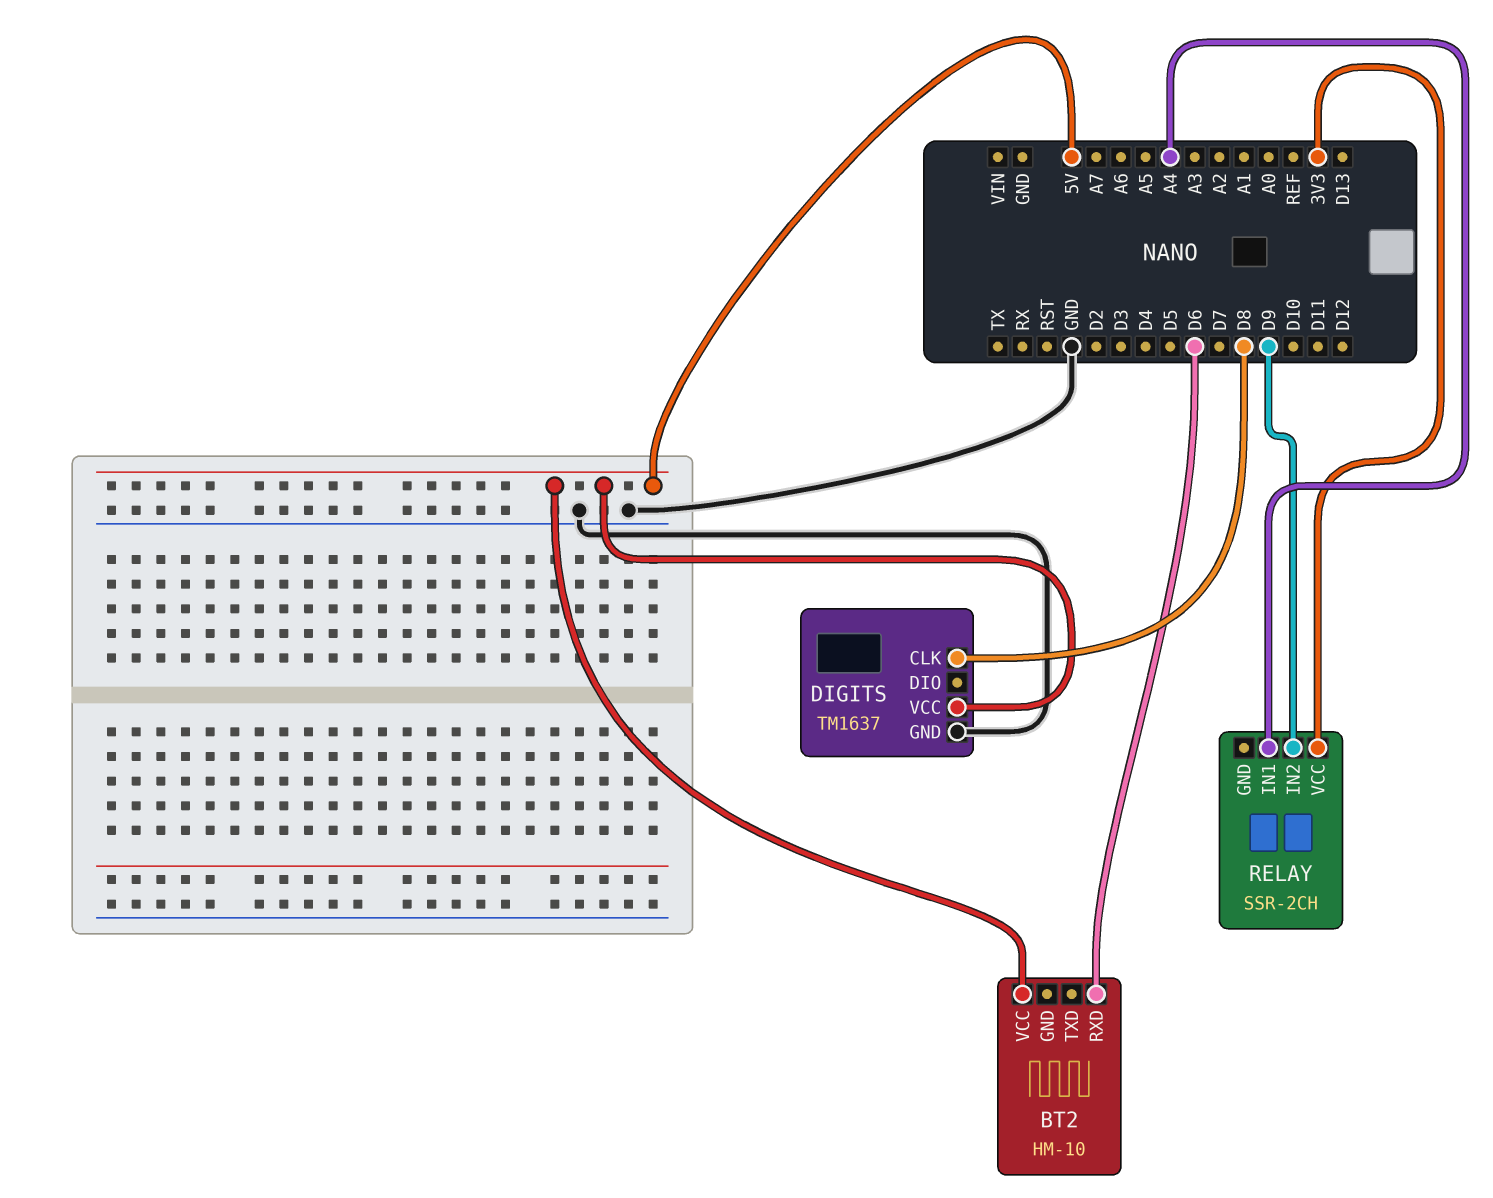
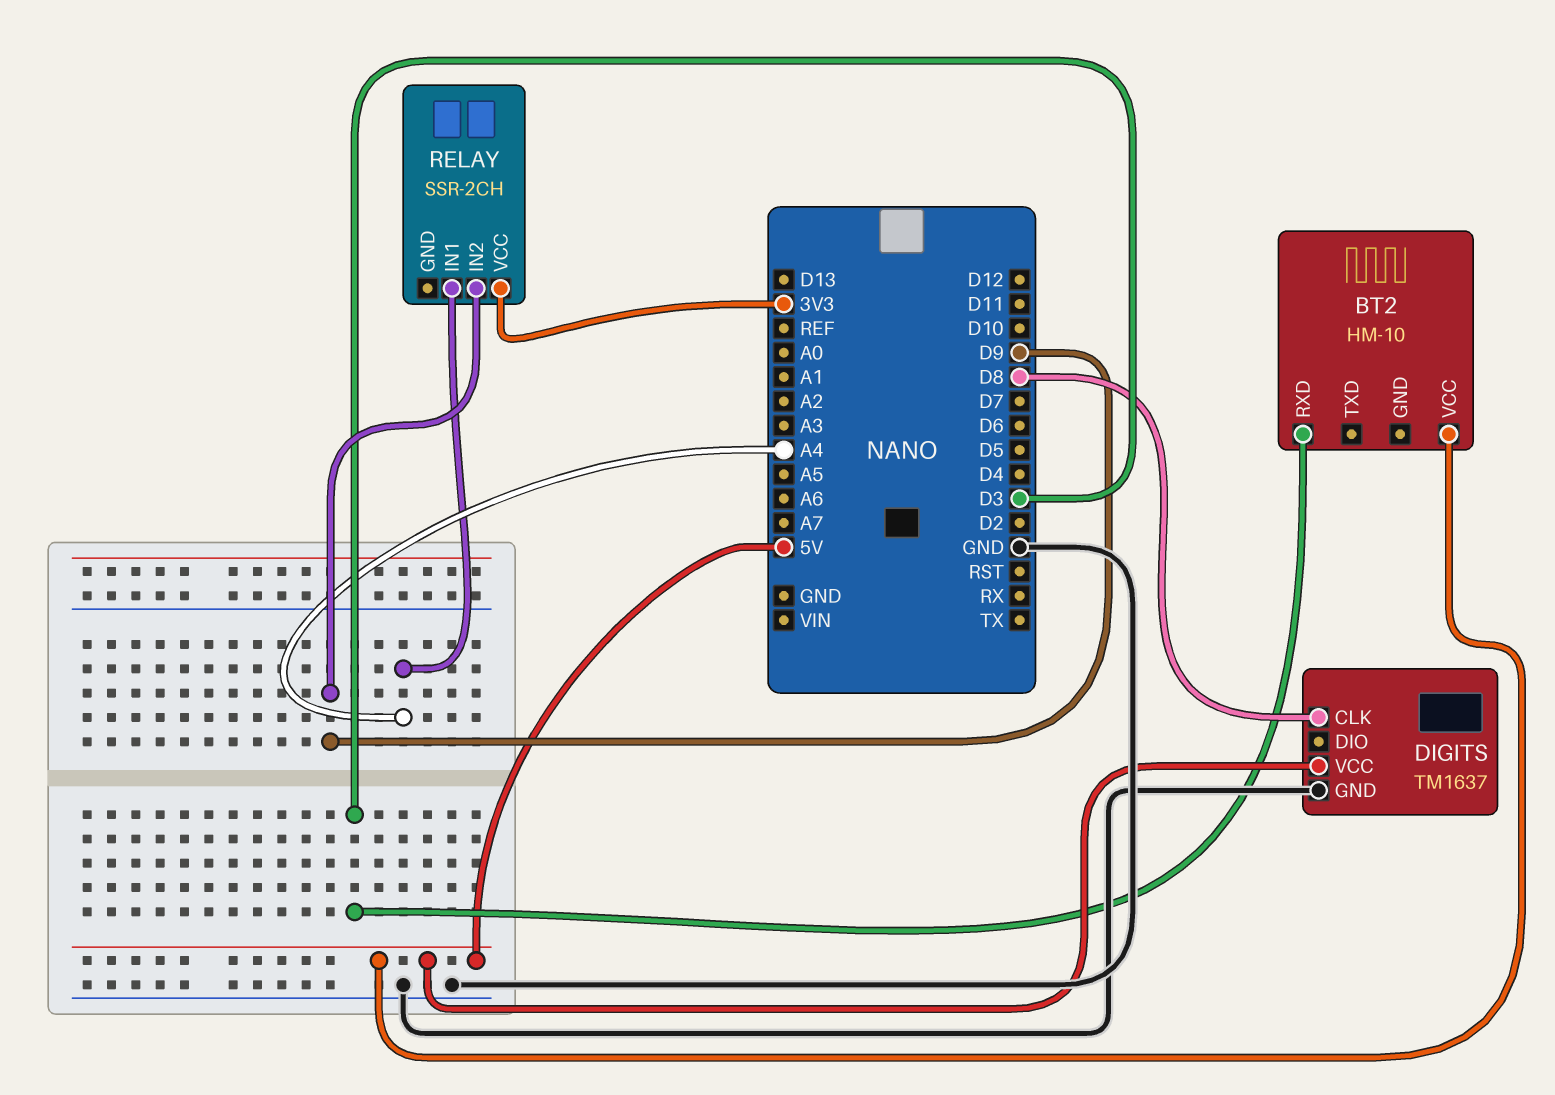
BT2 pin RXD: D6 -> D3

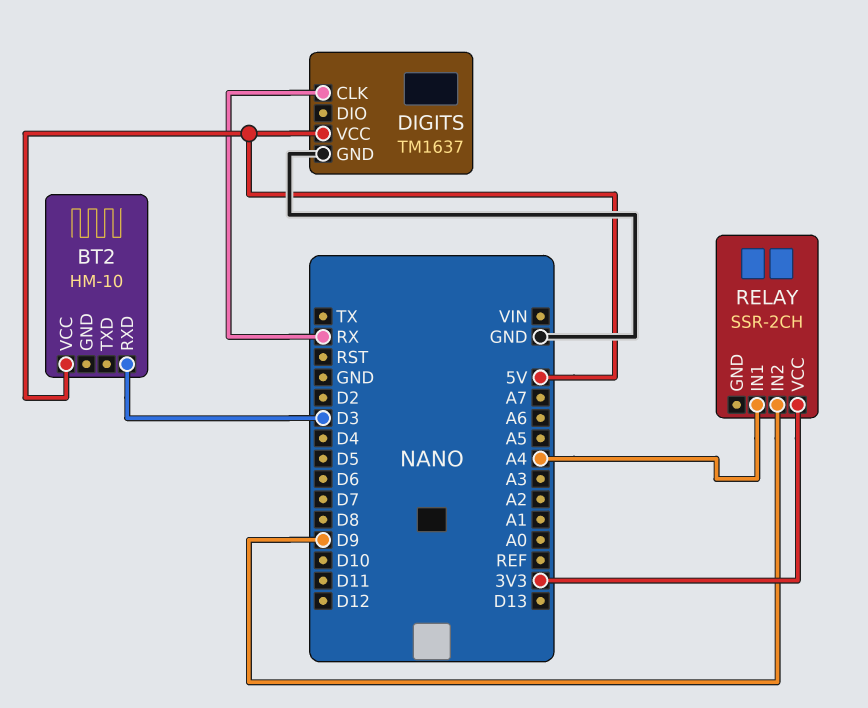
DIGITS pin CLK: D8 -> RX

